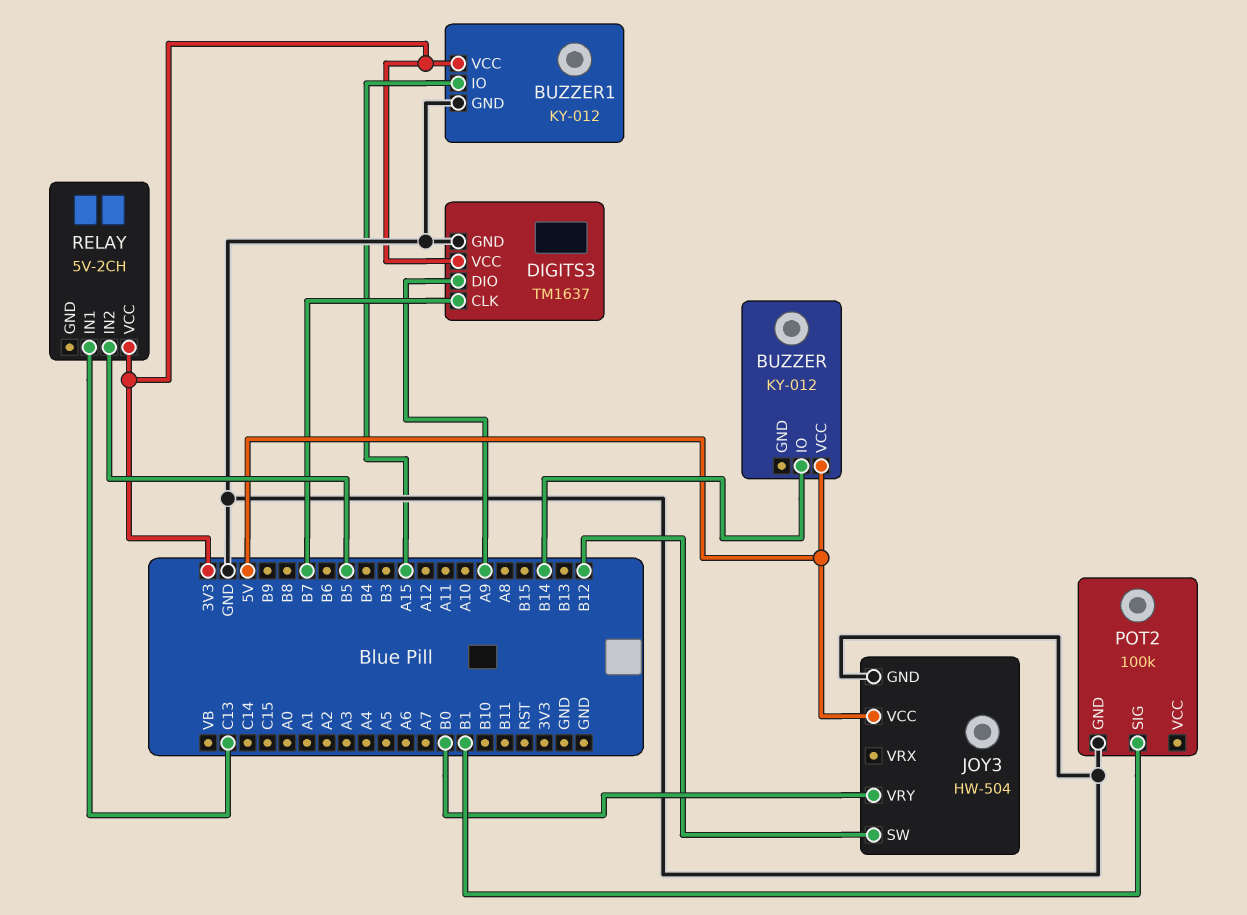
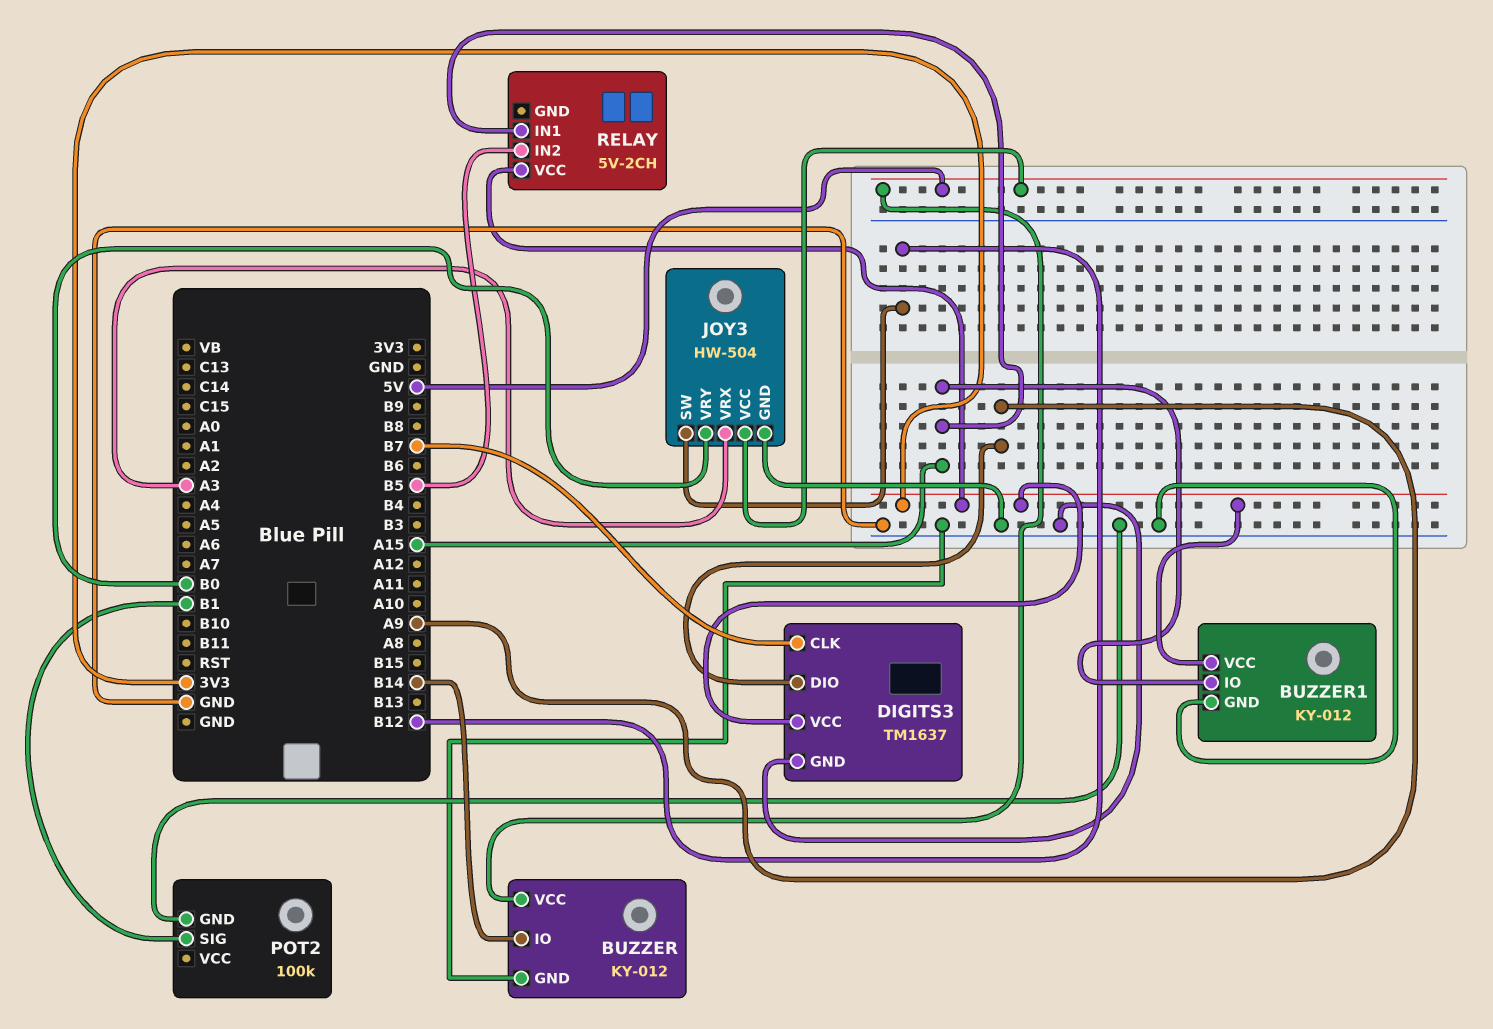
BUZZER pin GND: none -> GND
JOY3 pin VRX: none -> A3
RELAY pin IN1: C13 -> A15

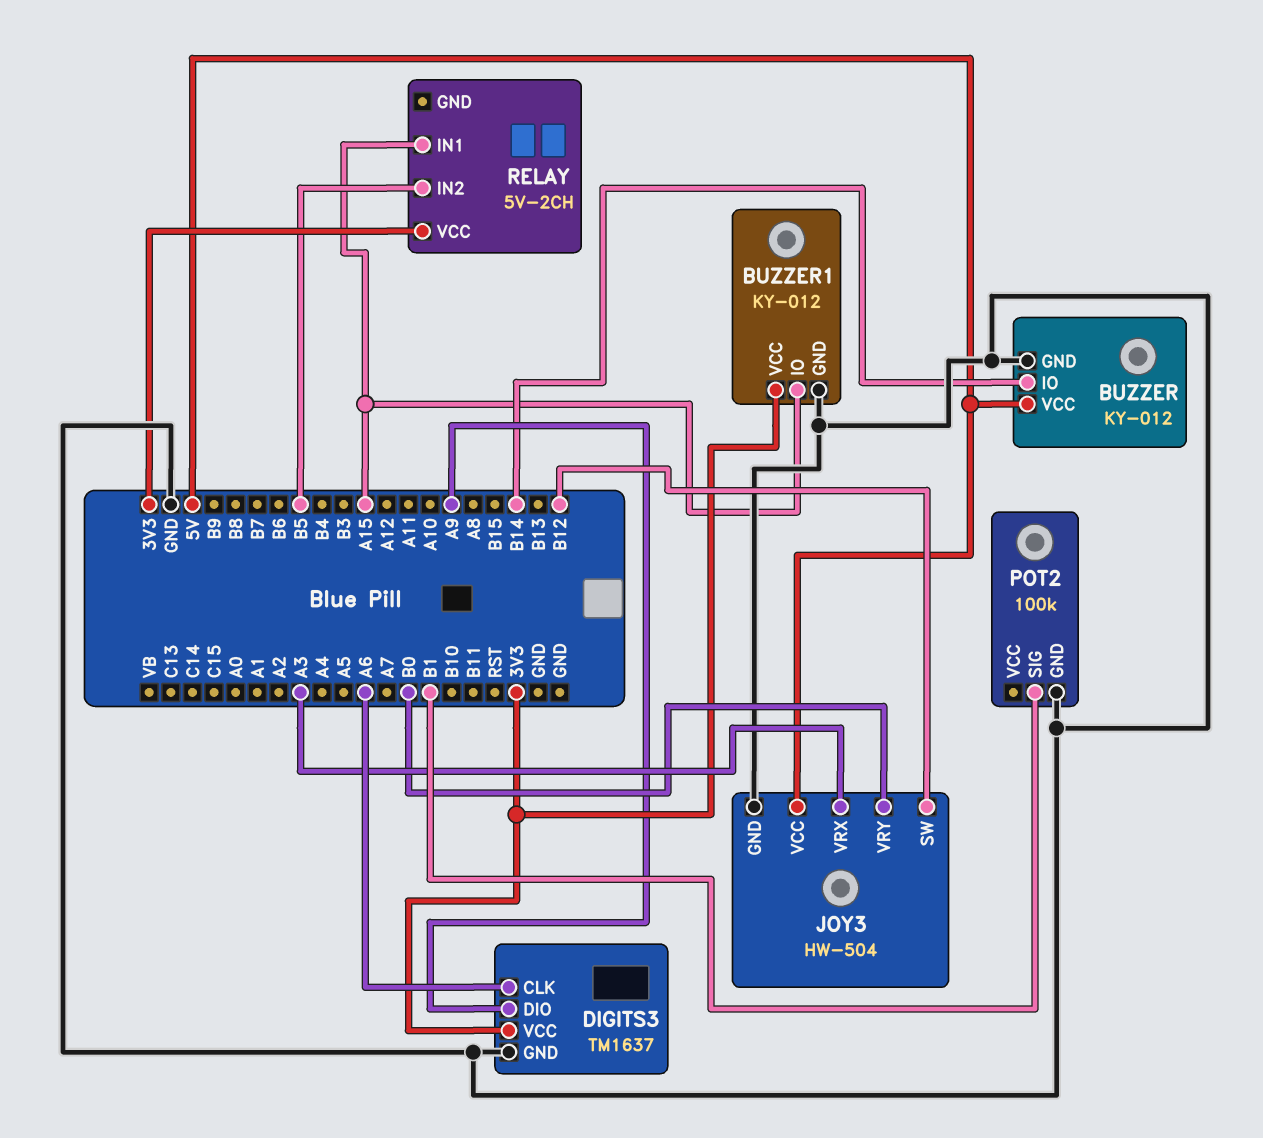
DIGITS3 pin CLK: B7 -> A6

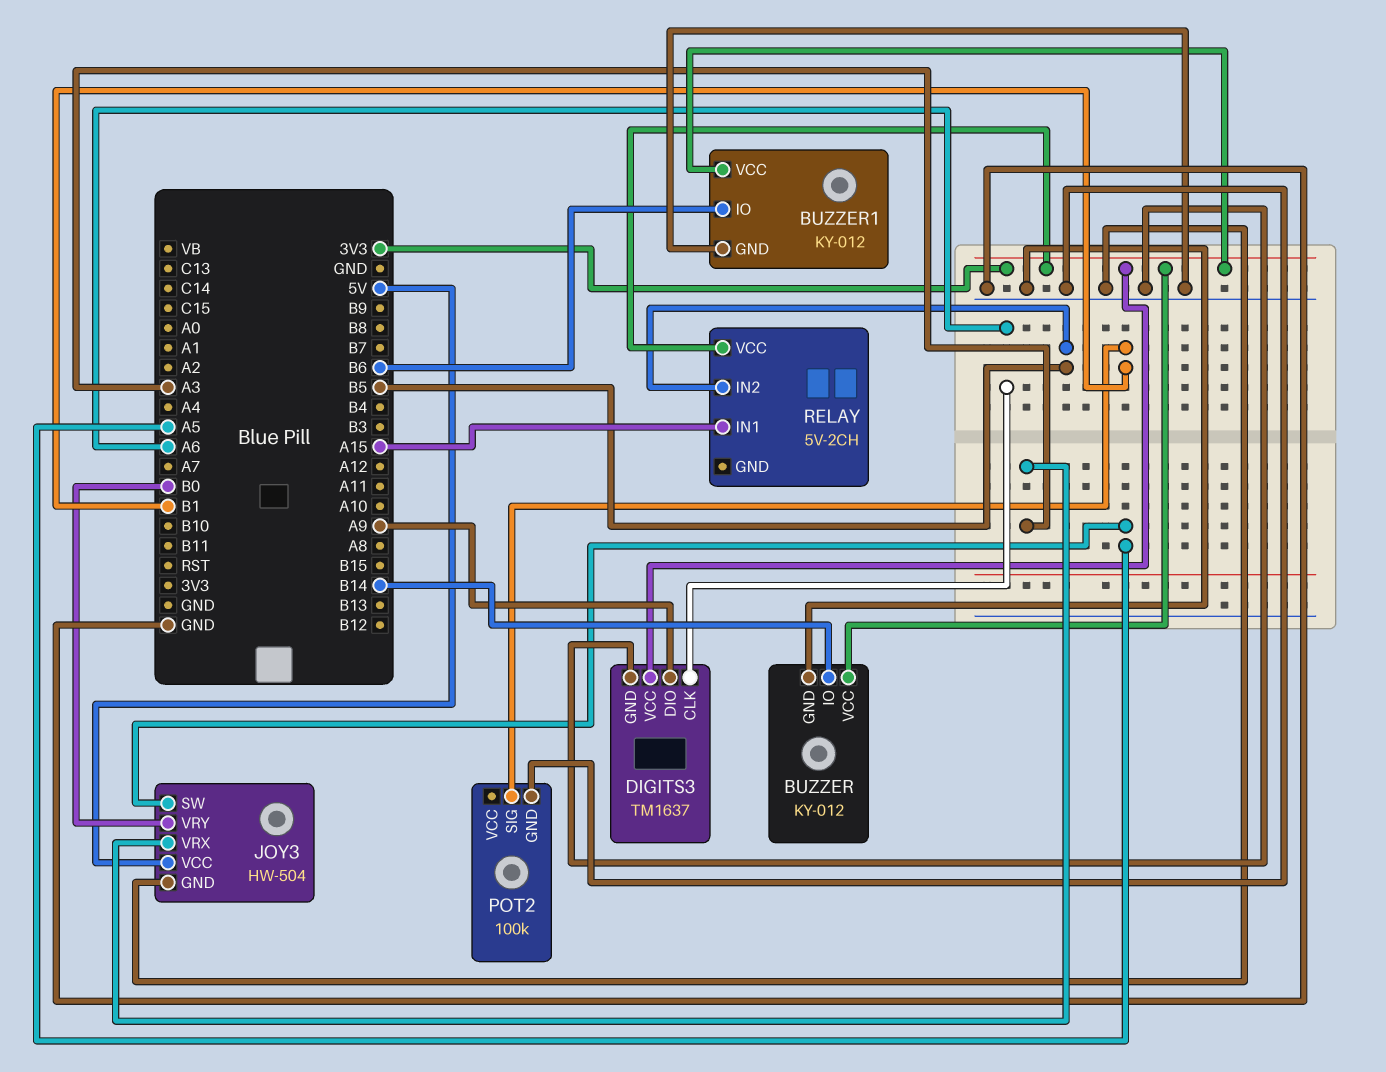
BUZZER pin VCC: 5V -> 3V3
BUZZER1 pin IO: A15 -> B6
JOY3 pin SW: B12 -> A5

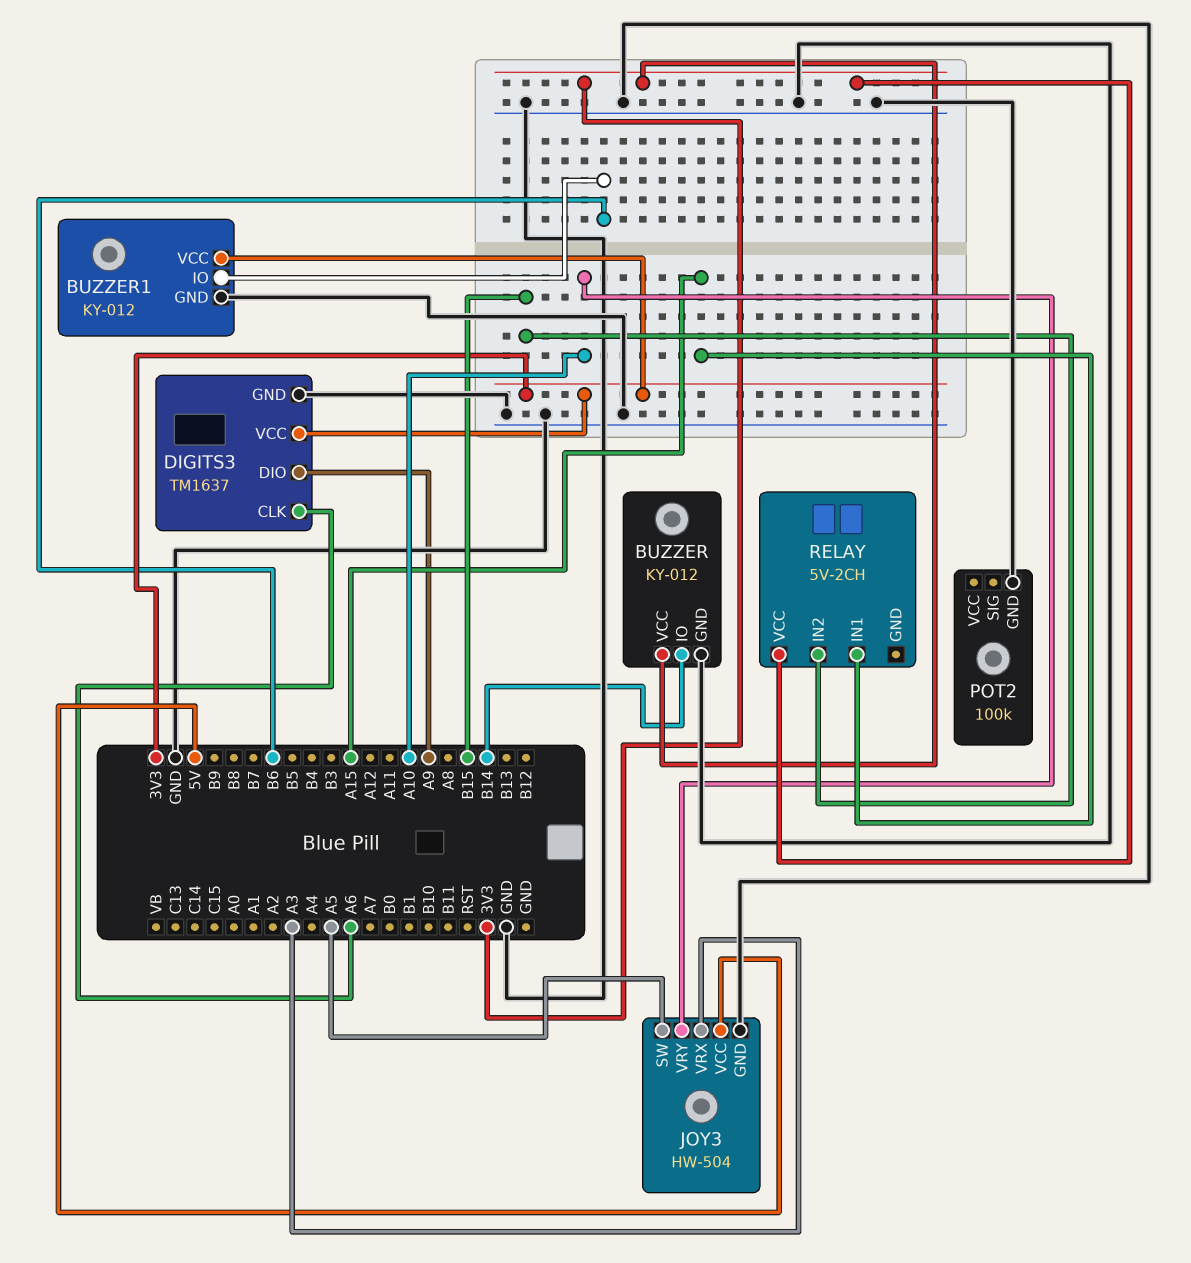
JOY3 pin VRY: B0 -> A10
POT2 pin SIG: B1 -> none
RELAY pin IN2: B5 -> B15

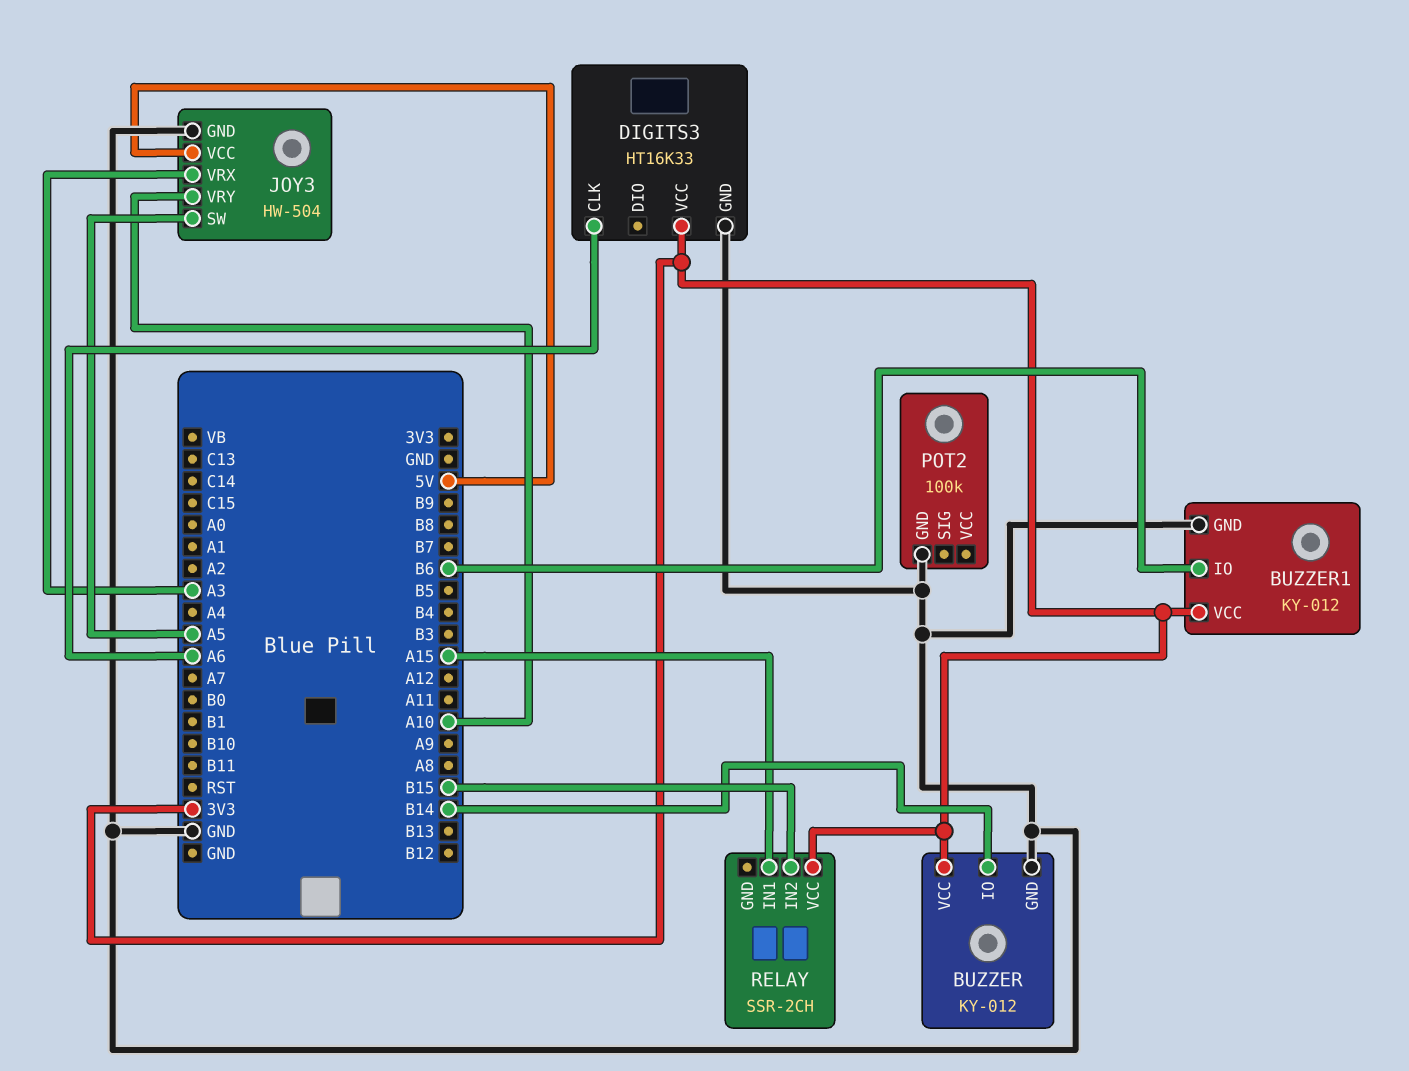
DIGITS3: TM1637 -> HT16K33
DIGITS3 pin DIO: A9 -> none
RELAY: 5V-2CH -> SSR-2CH

